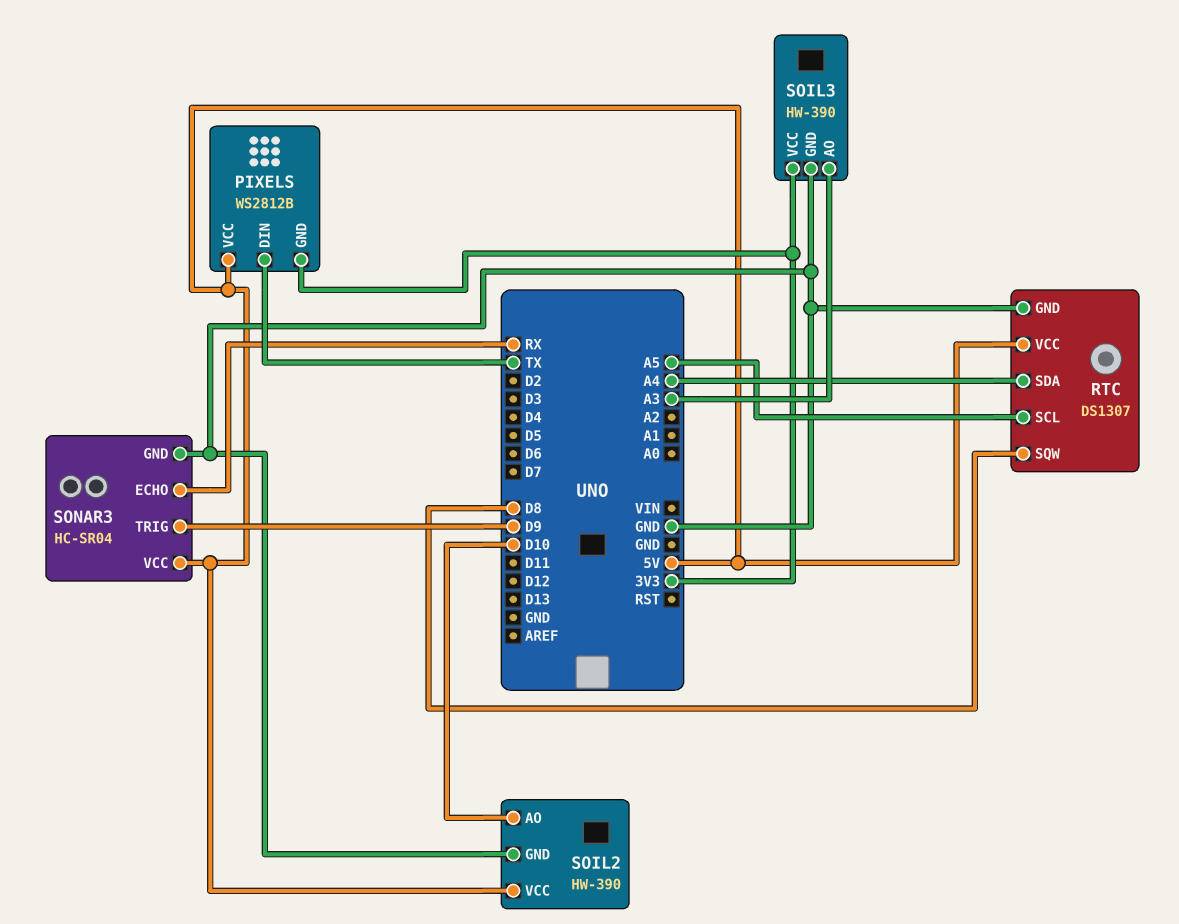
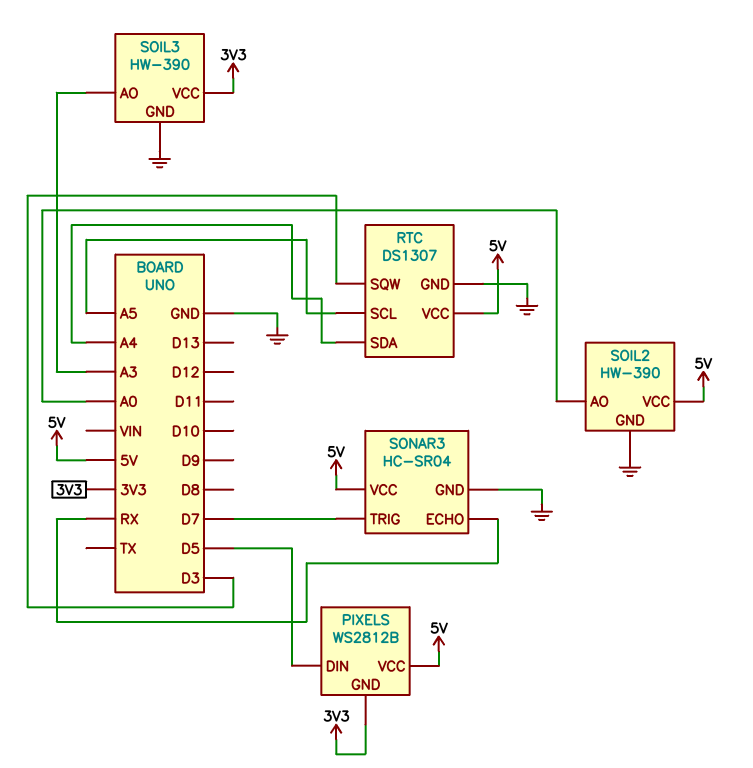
PIXELS pin DIN: TX -> D5
RTC pin SQW: D8 -> D3
SOIL2 pin AO: D10 -> A0
SONAR3 pin TRIG: D9 -> D7

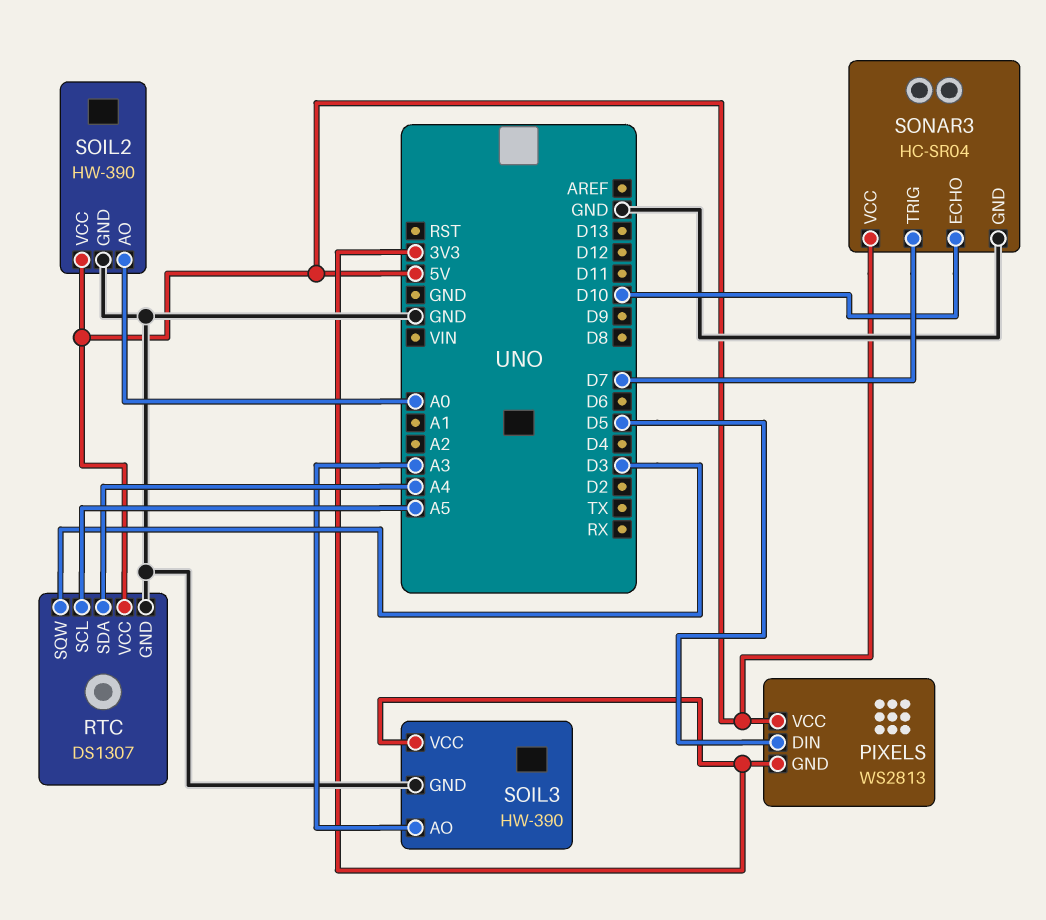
PIXELS: WS2812B -> WS2813
SONAR3 pin ECHO: RX -> D10

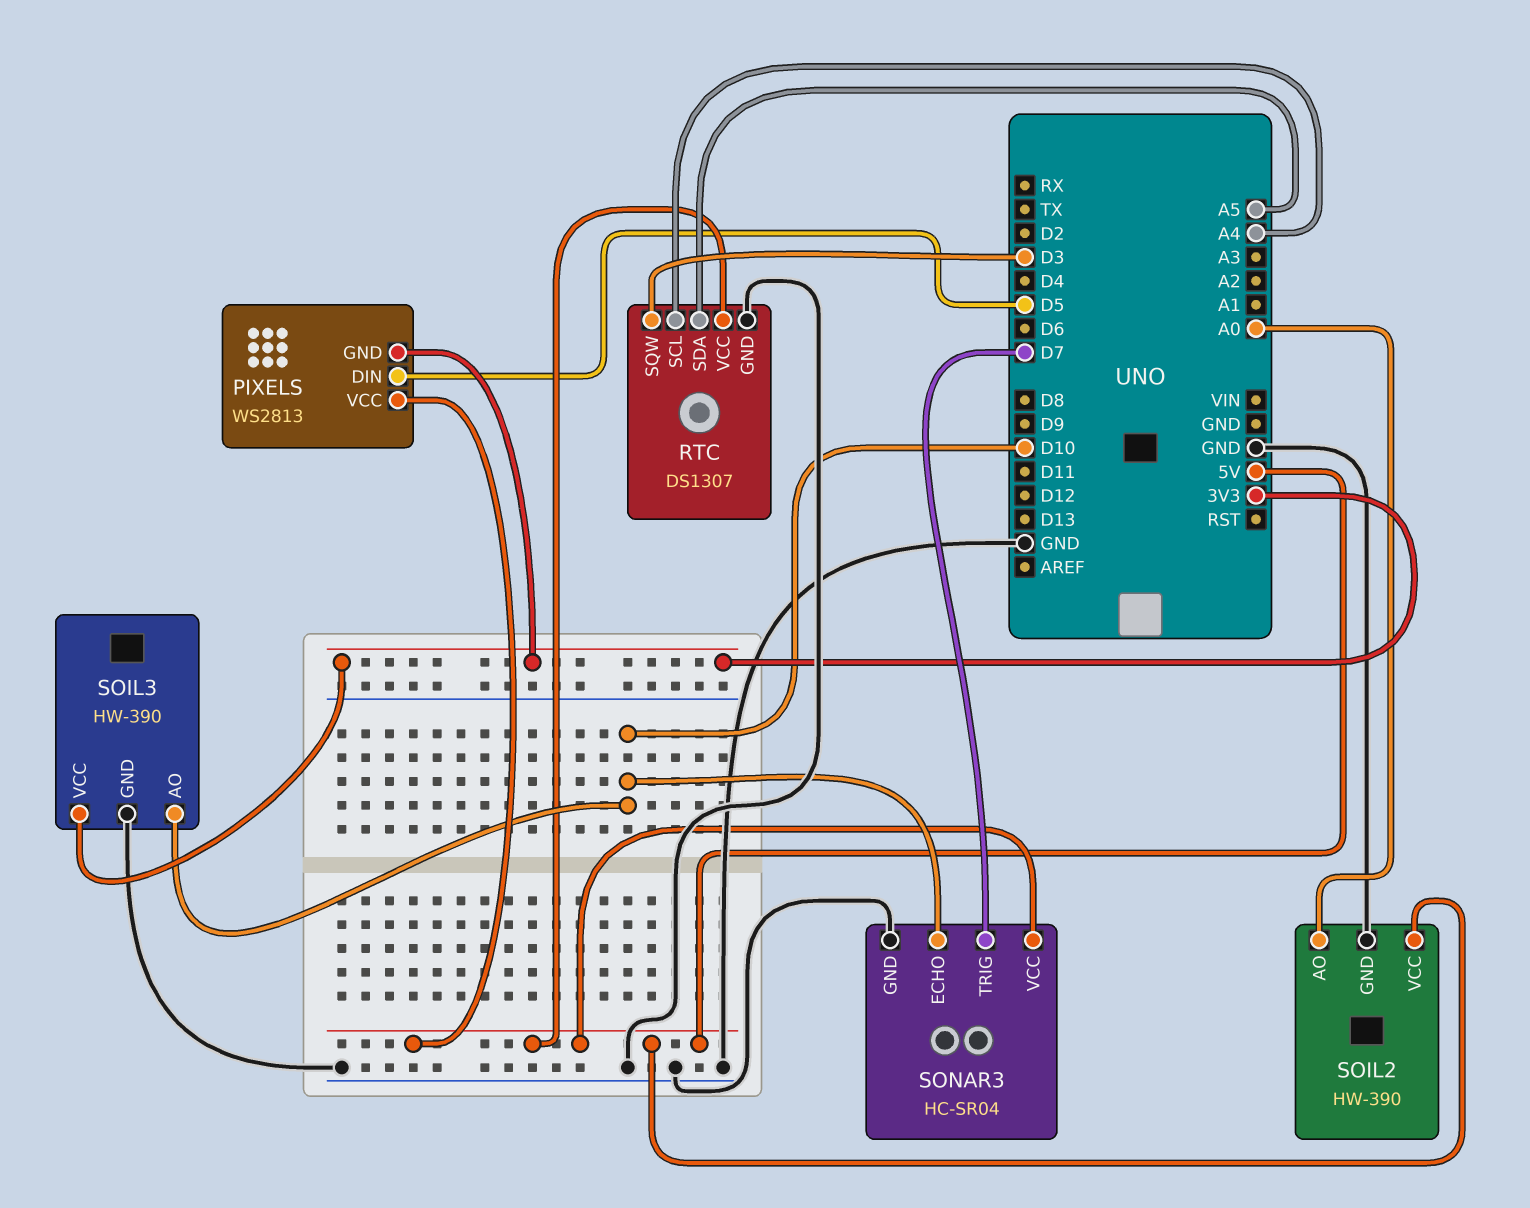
RTC pin SCL: A5 -> A4
RTC pin SDA: A4 -> A5
SOIL3 pin AO: A3 -> D10

